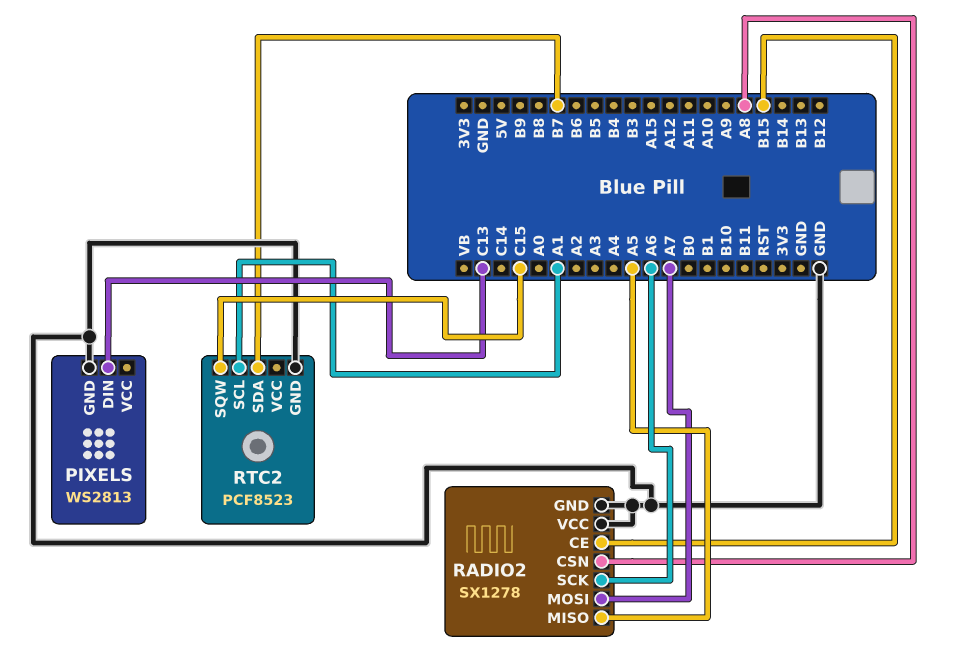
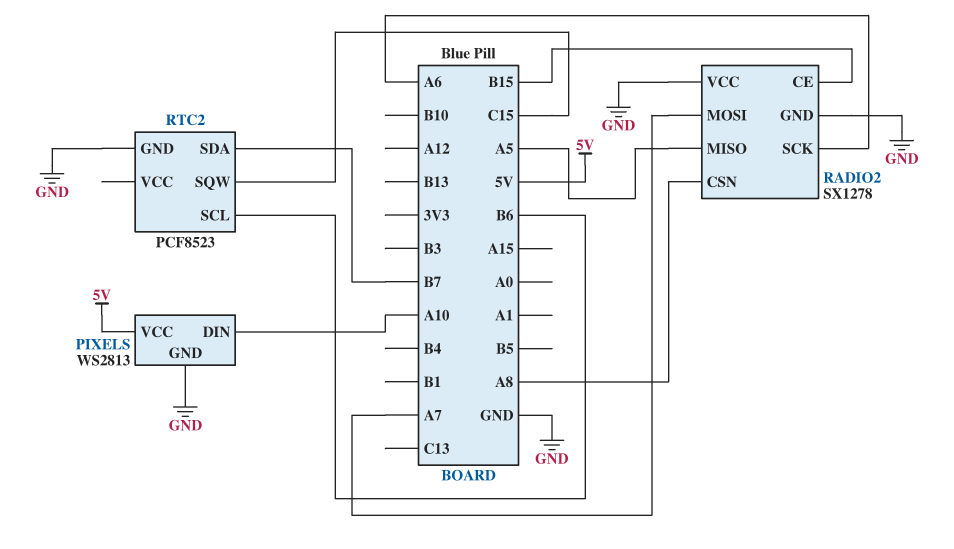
PIXELS pin DIN: C13 -> A10
PIXELS pin VCC: none -> 5V
RTC2 pin SCL: A1 -> B6

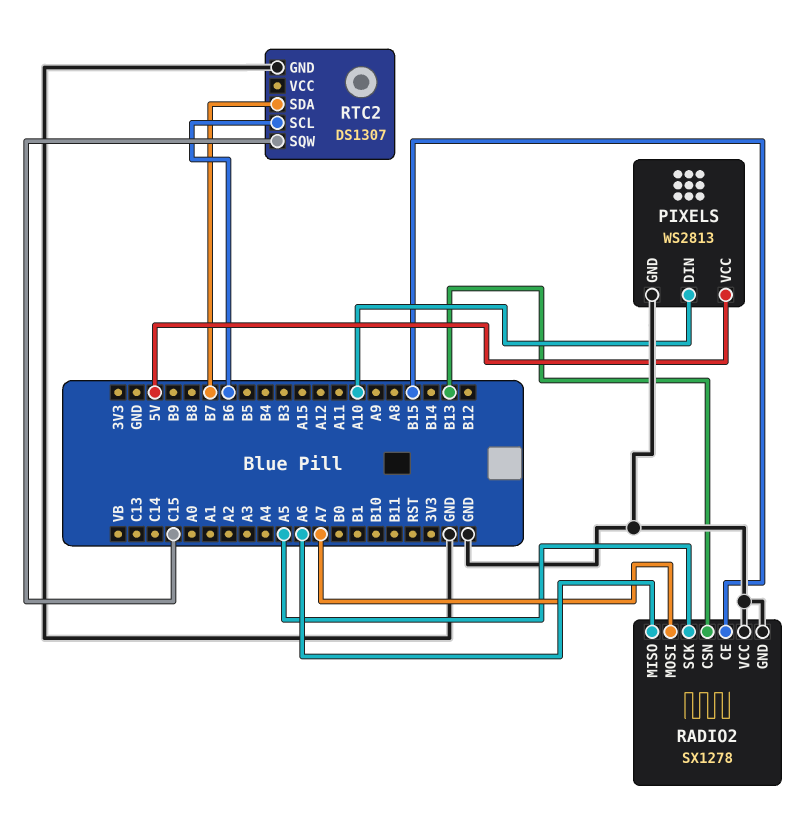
RADIO2 pin CSN: A8 -> B13
RADIO2 pin MISO: A5 -> A6
RADIO2 pin SCK: A6 -> A5
RTC2: PCF8523 -> DS1307

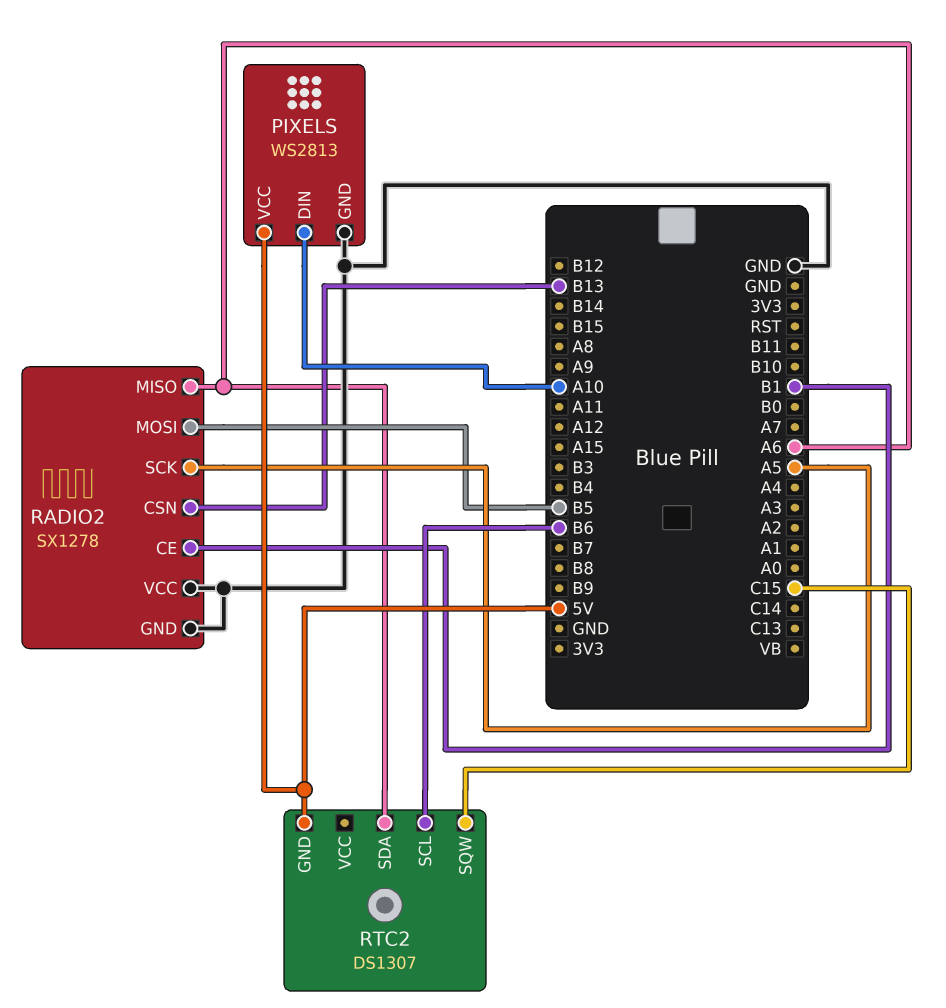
RADIO2 pin CE: B15 -> B1
RADIO2 pin MOSI: A7 -> B5
RTC2 pin GND: GND -> 5V
RTC2 pin SDA: B7 -> A6

